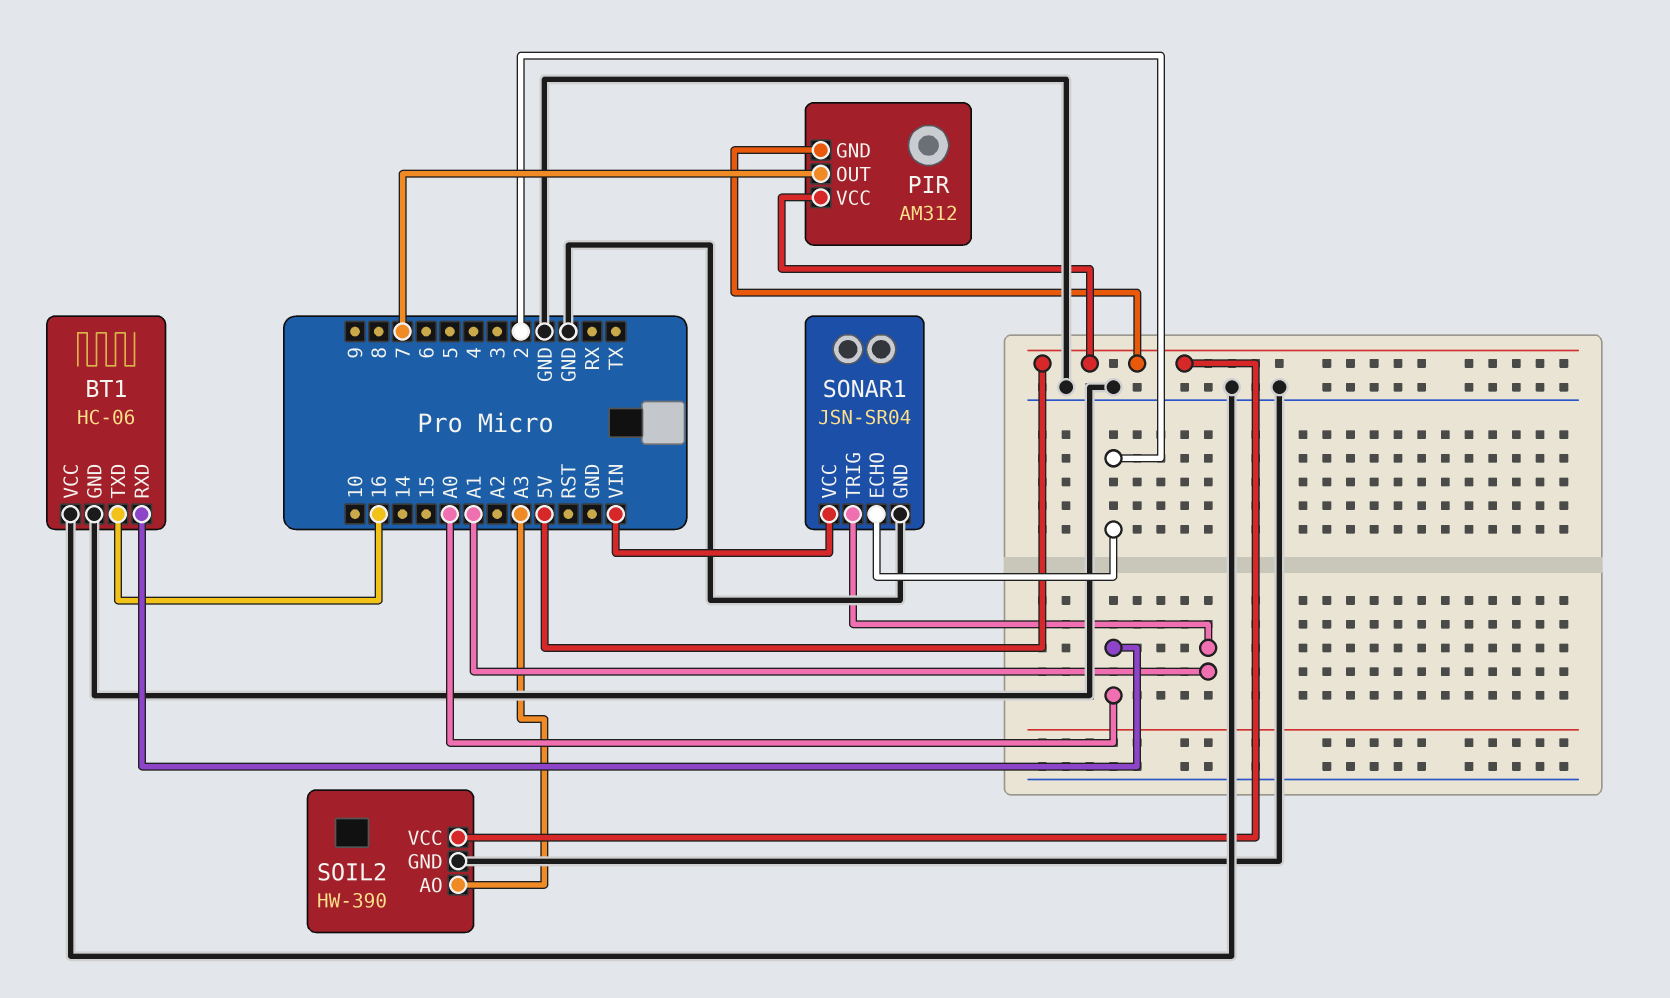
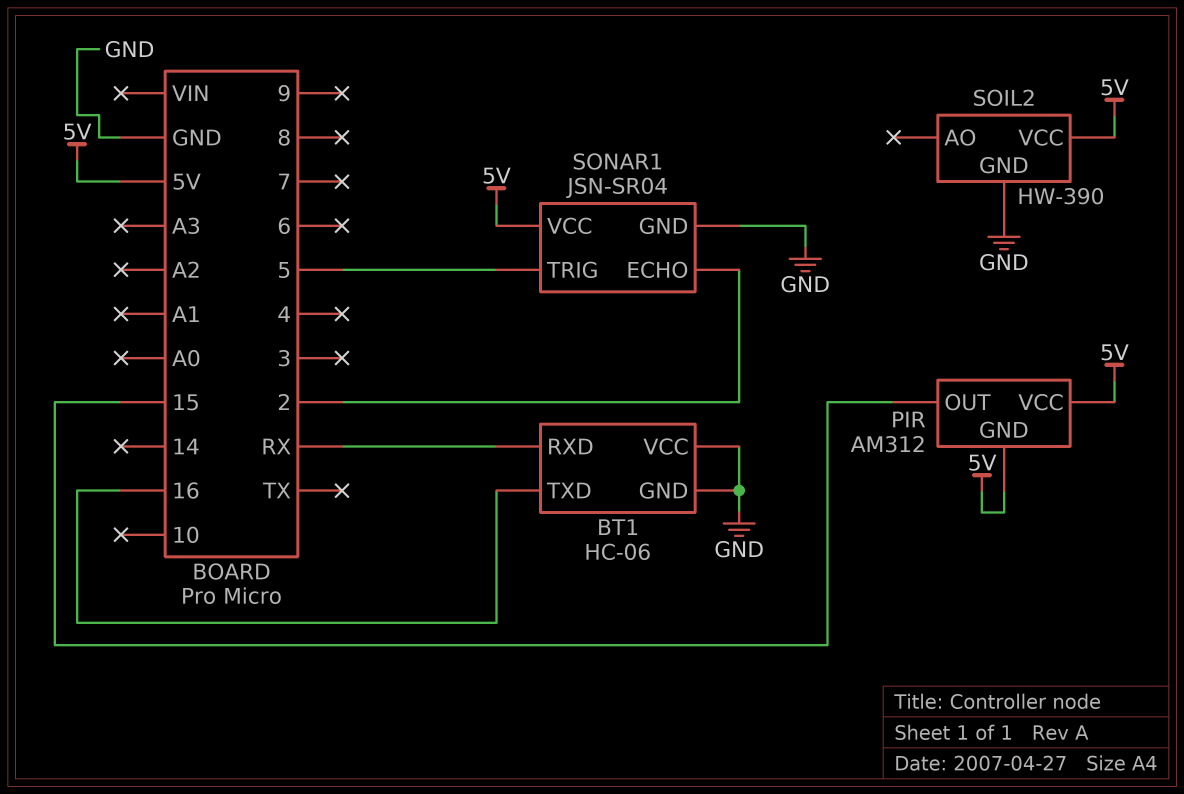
BT1 pin RXD: A0 -> RX
PIR pin OUT: 7 -> 15
SOIL2 pin AO: A3 -> none
SONAR1 pin TRIG: A1 -> 5
SONAR1 pin VCC: VIN -> 5V

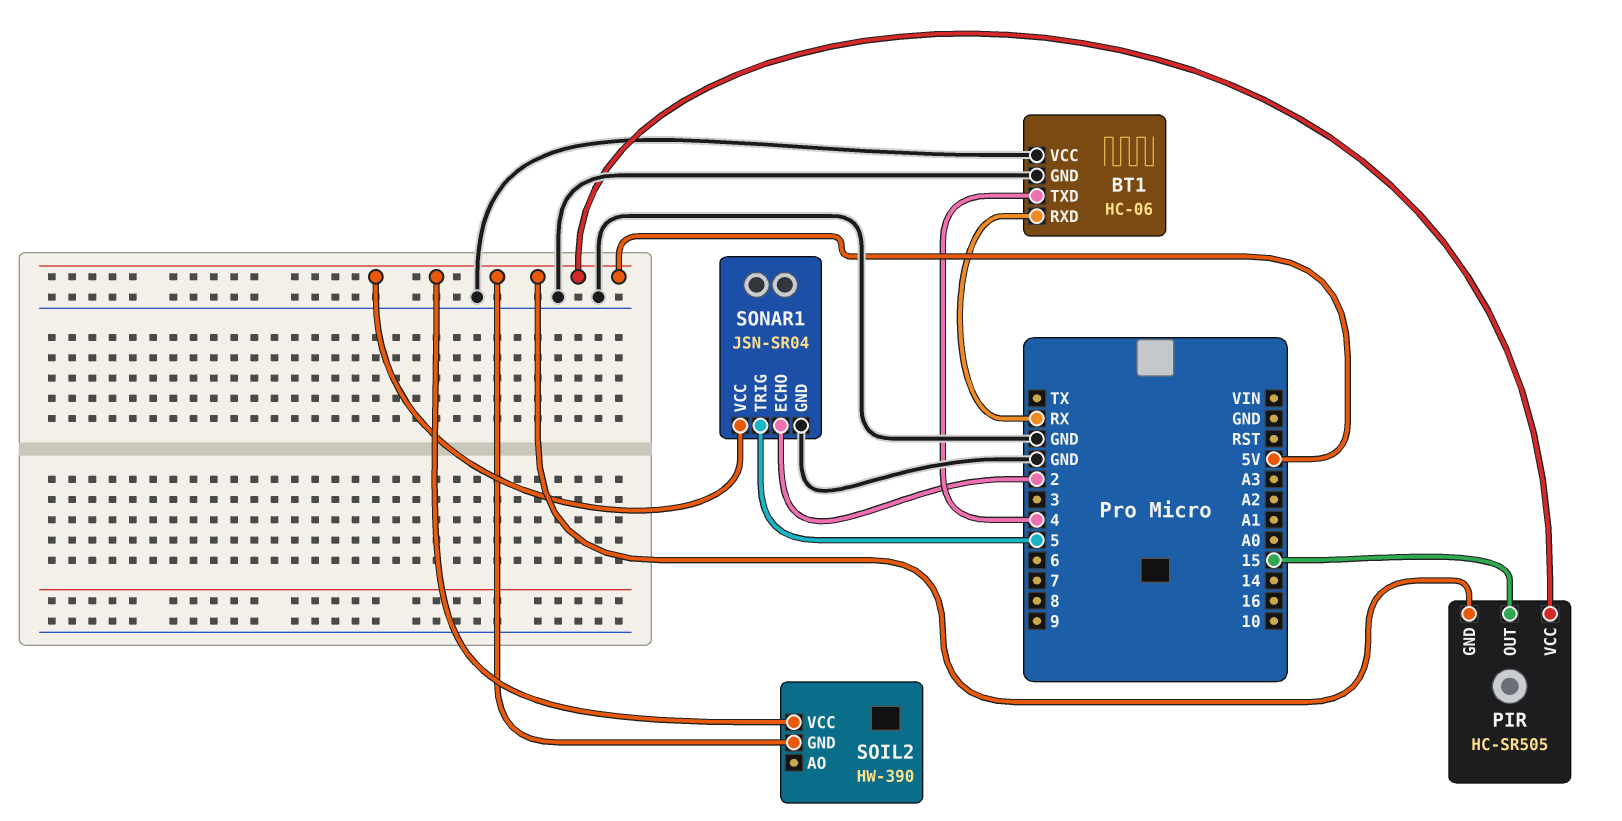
BT1 pin TXD: 16 -> 4
PIR: AM312 -> HC-SR505
SOIL2 pin GND: GND -> 5V

